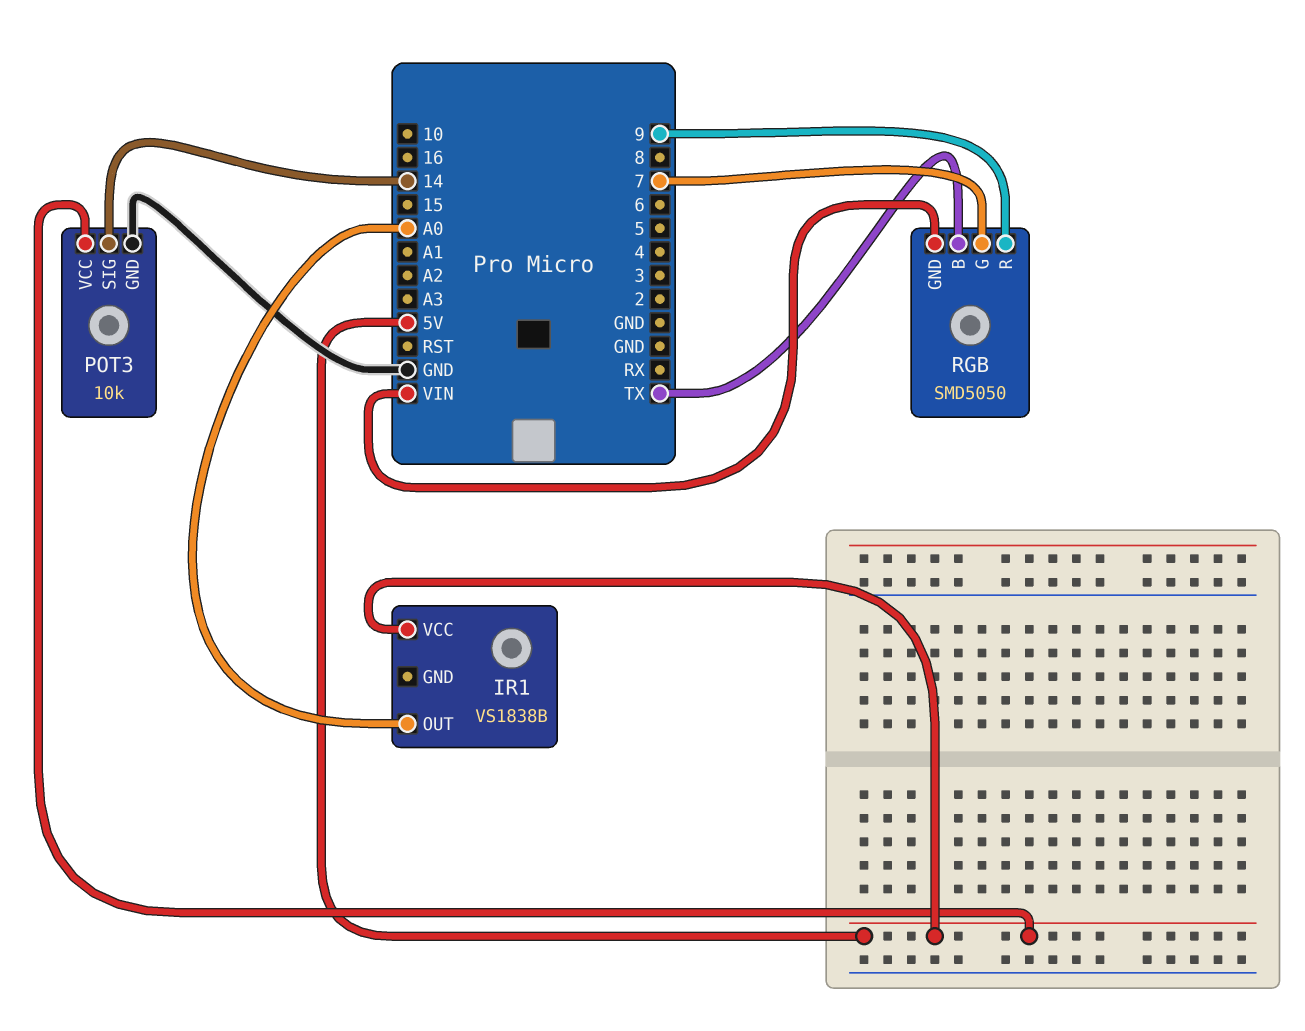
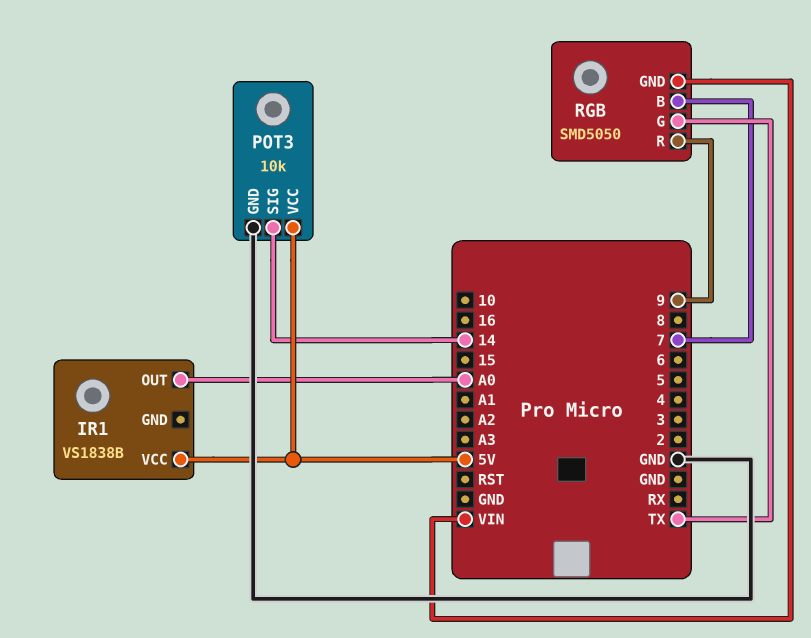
RGB pin B: TX -> 7
RGB pin G: 7 -> TX

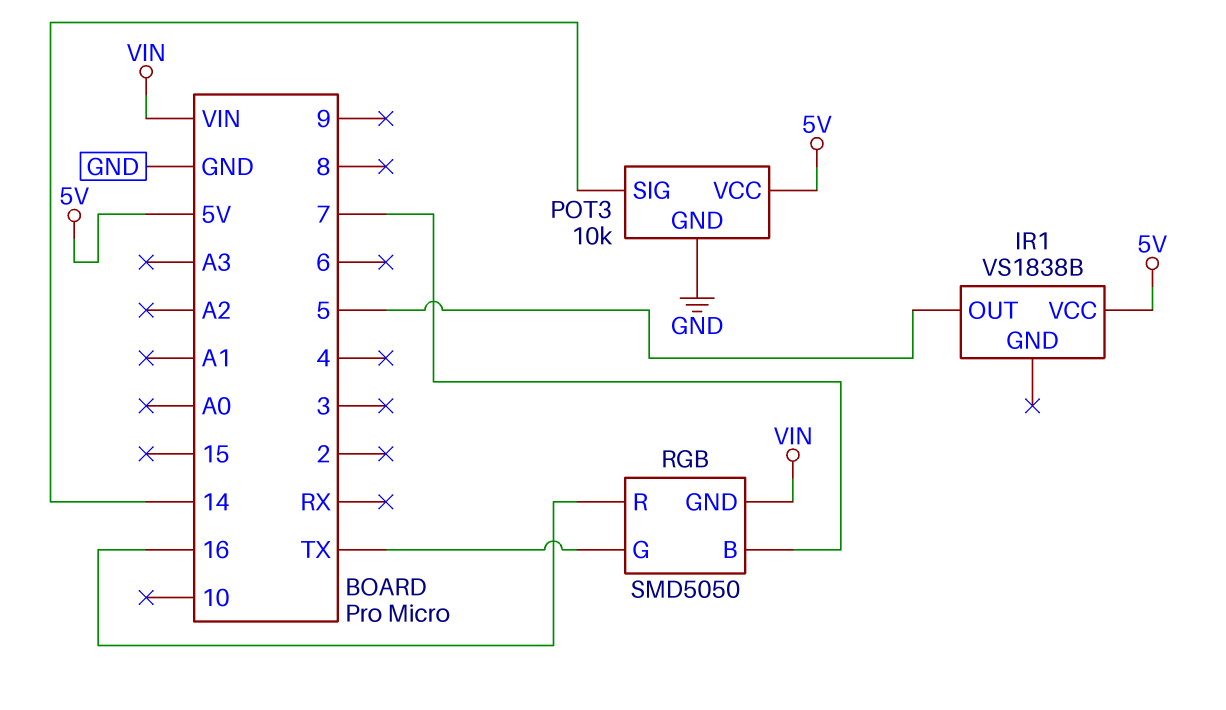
IR1 pin OUT: A0 -> 5
RGB pin R: 9 -> 16

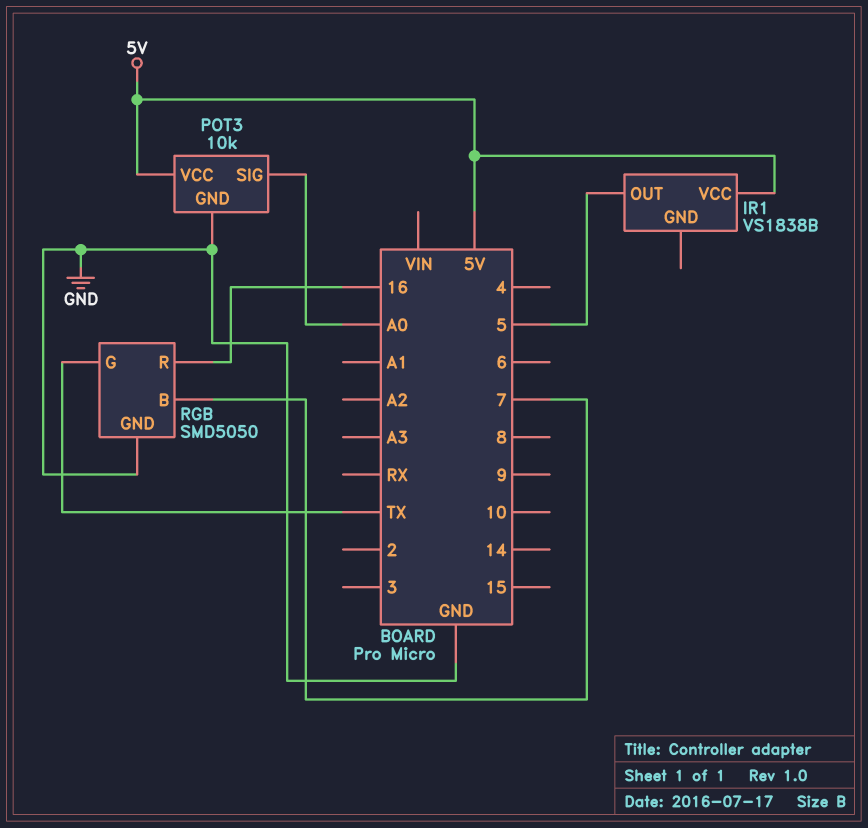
POT3 pin SIG: 14 -> A0
RGB pin GND: VIN -> GND

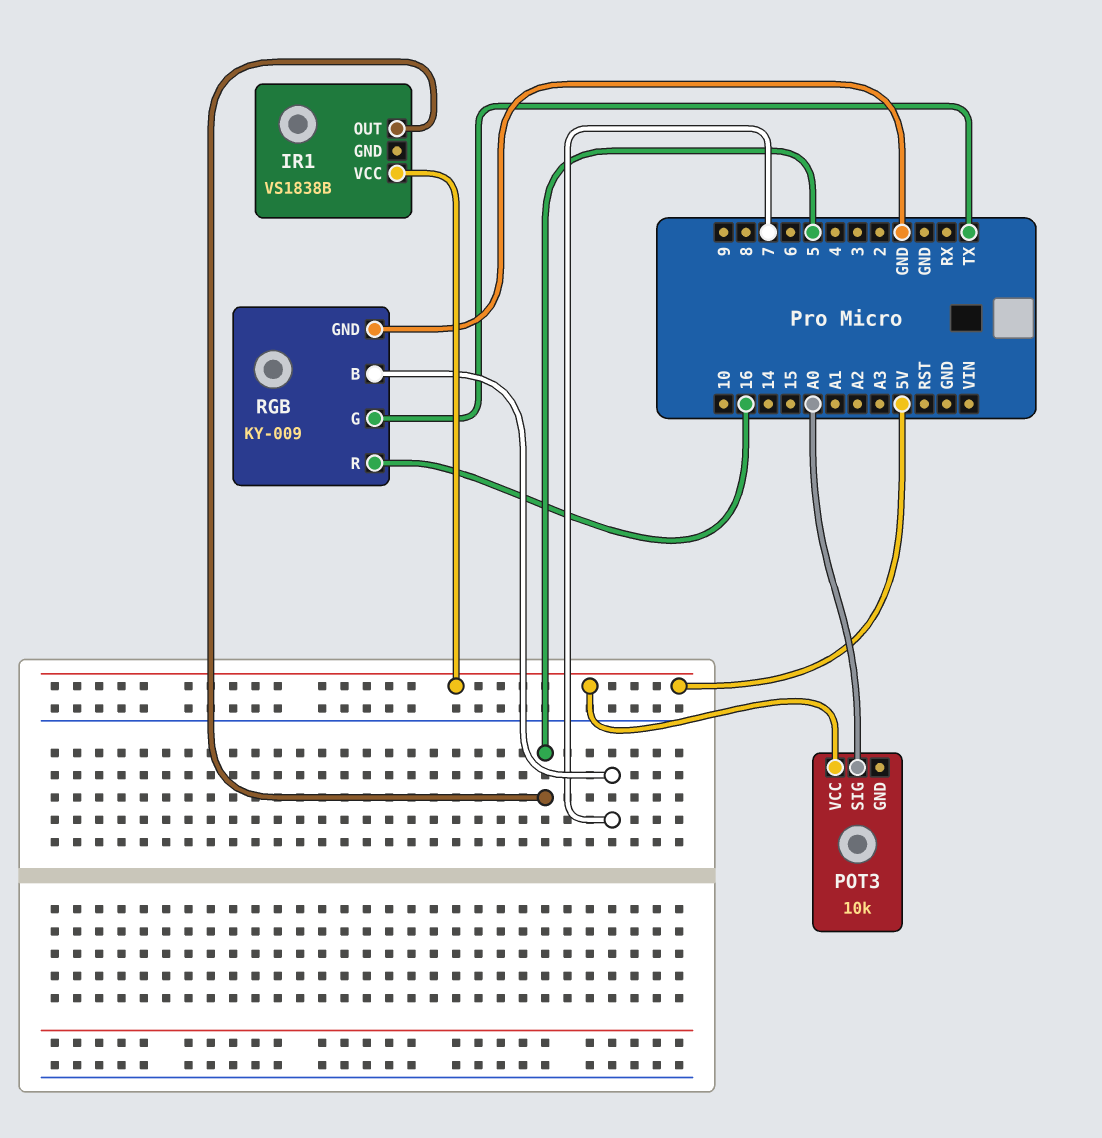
POT3 pin GND: GND -> none
RGB: SMD5050 -> KY-009

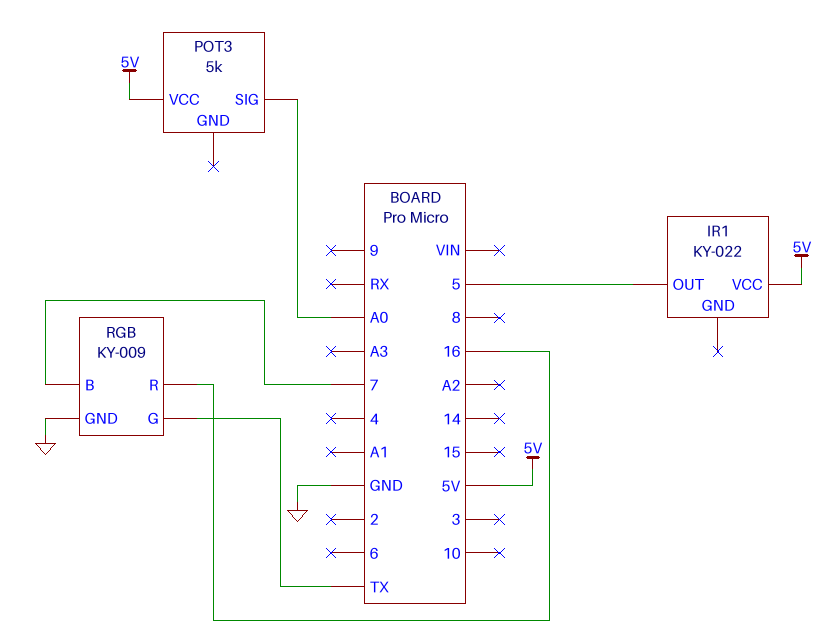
IR1: VS1838B -> KY-022
POT3: 10k -> 5k

